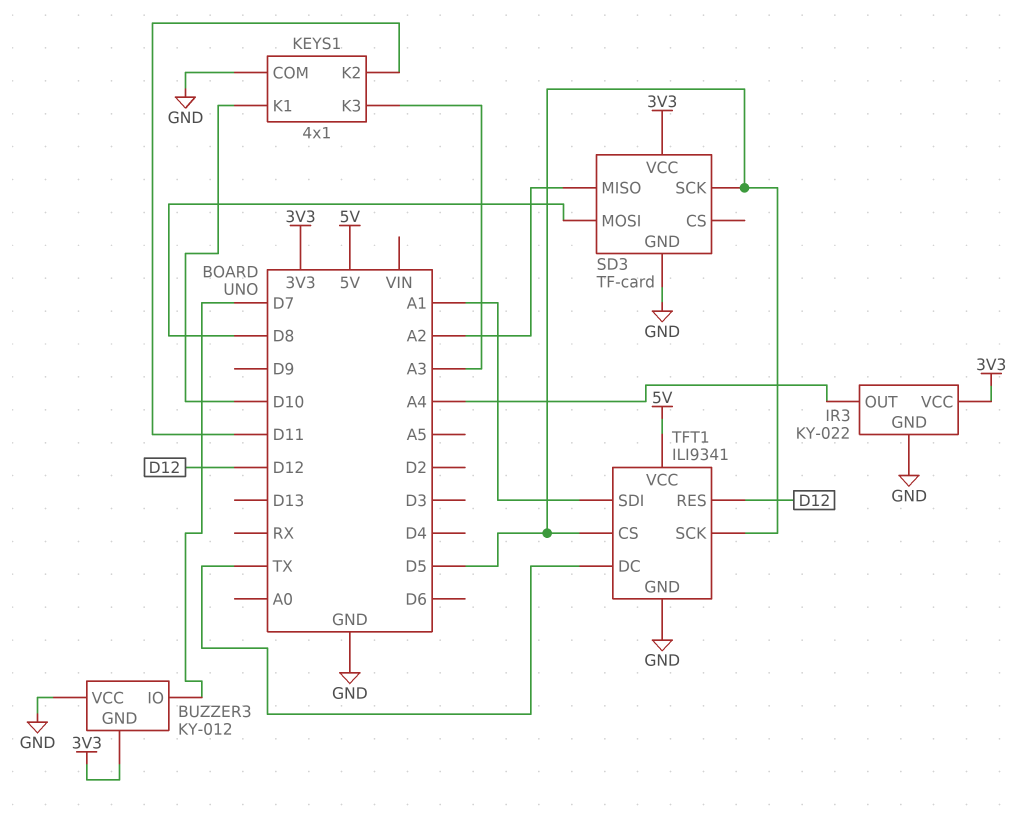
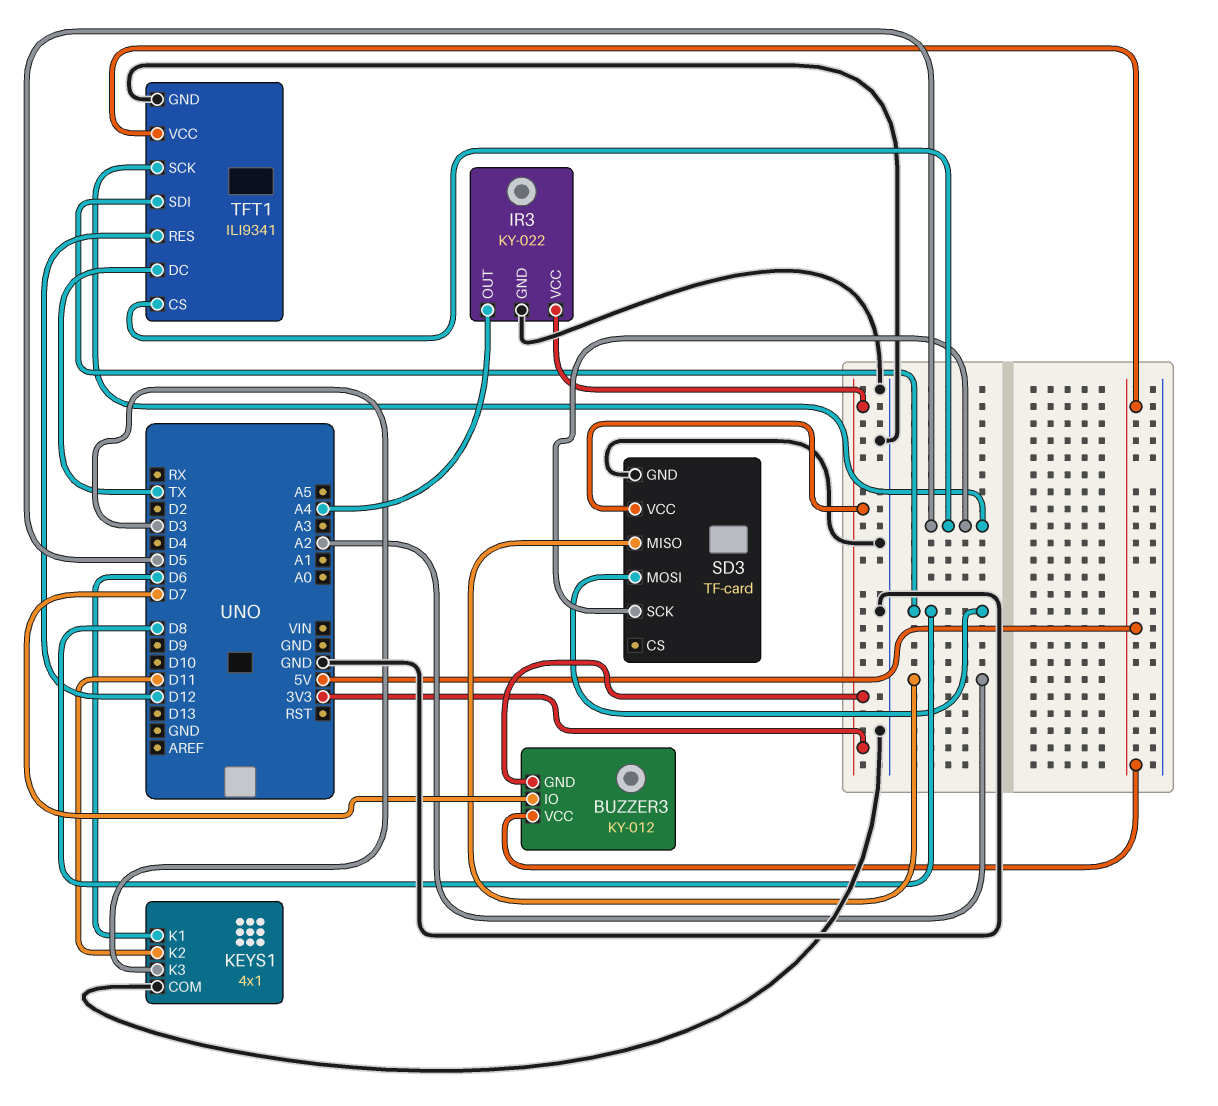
BUZZER3 pin VCC: GND -> 5V
KEYS1 pin K1: D10 -> D6
KEYS1 pin K3: A3 -> D3
TFT1 pin SDI: A1 -> D8

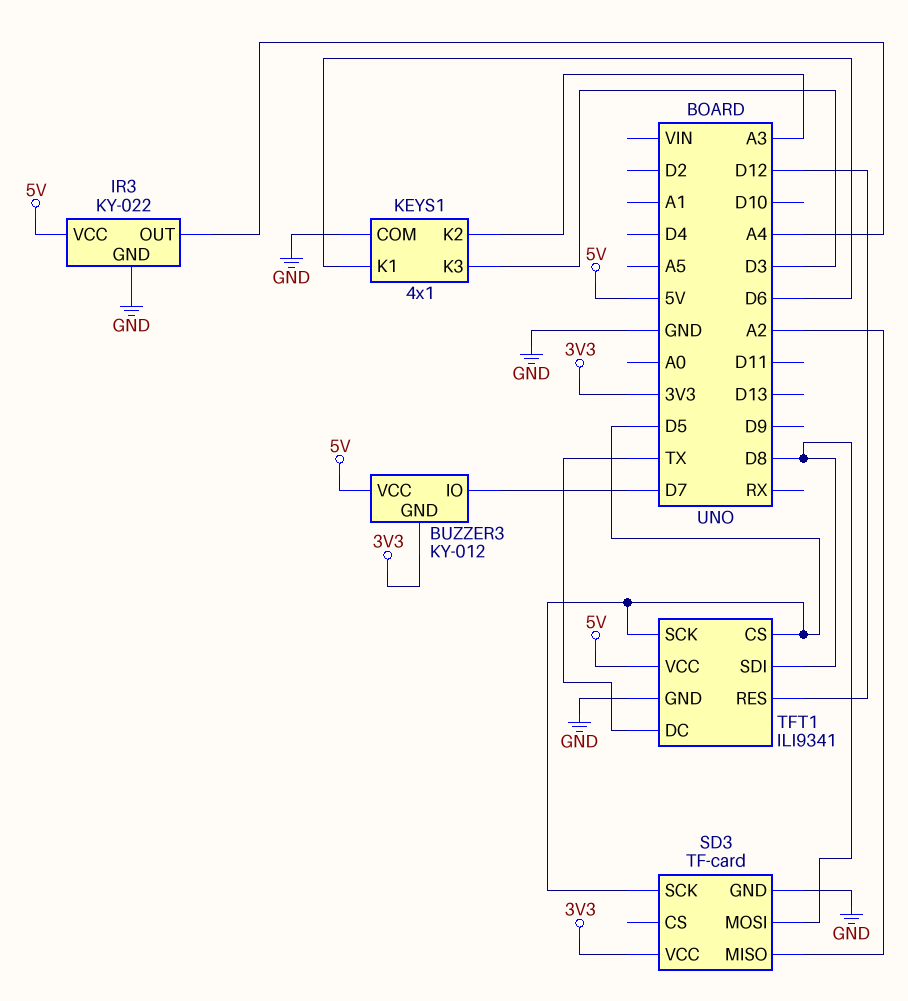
IR3 pin VCC: 3V3 -> 5V
KEYS1 pin K2: D11 -> A3

